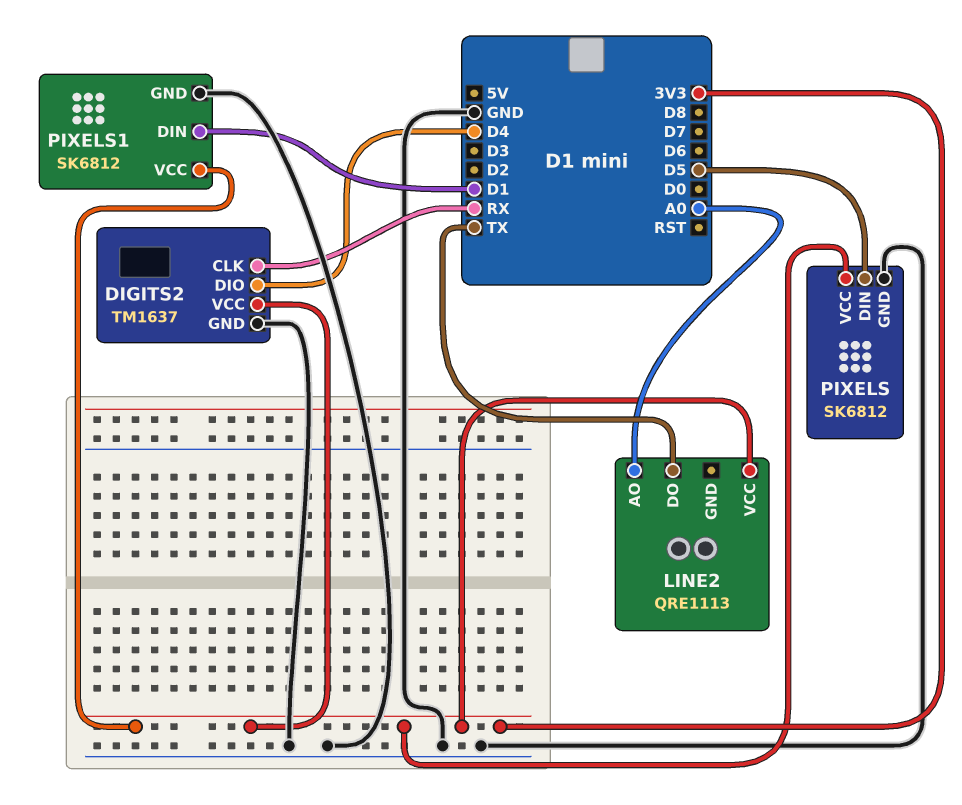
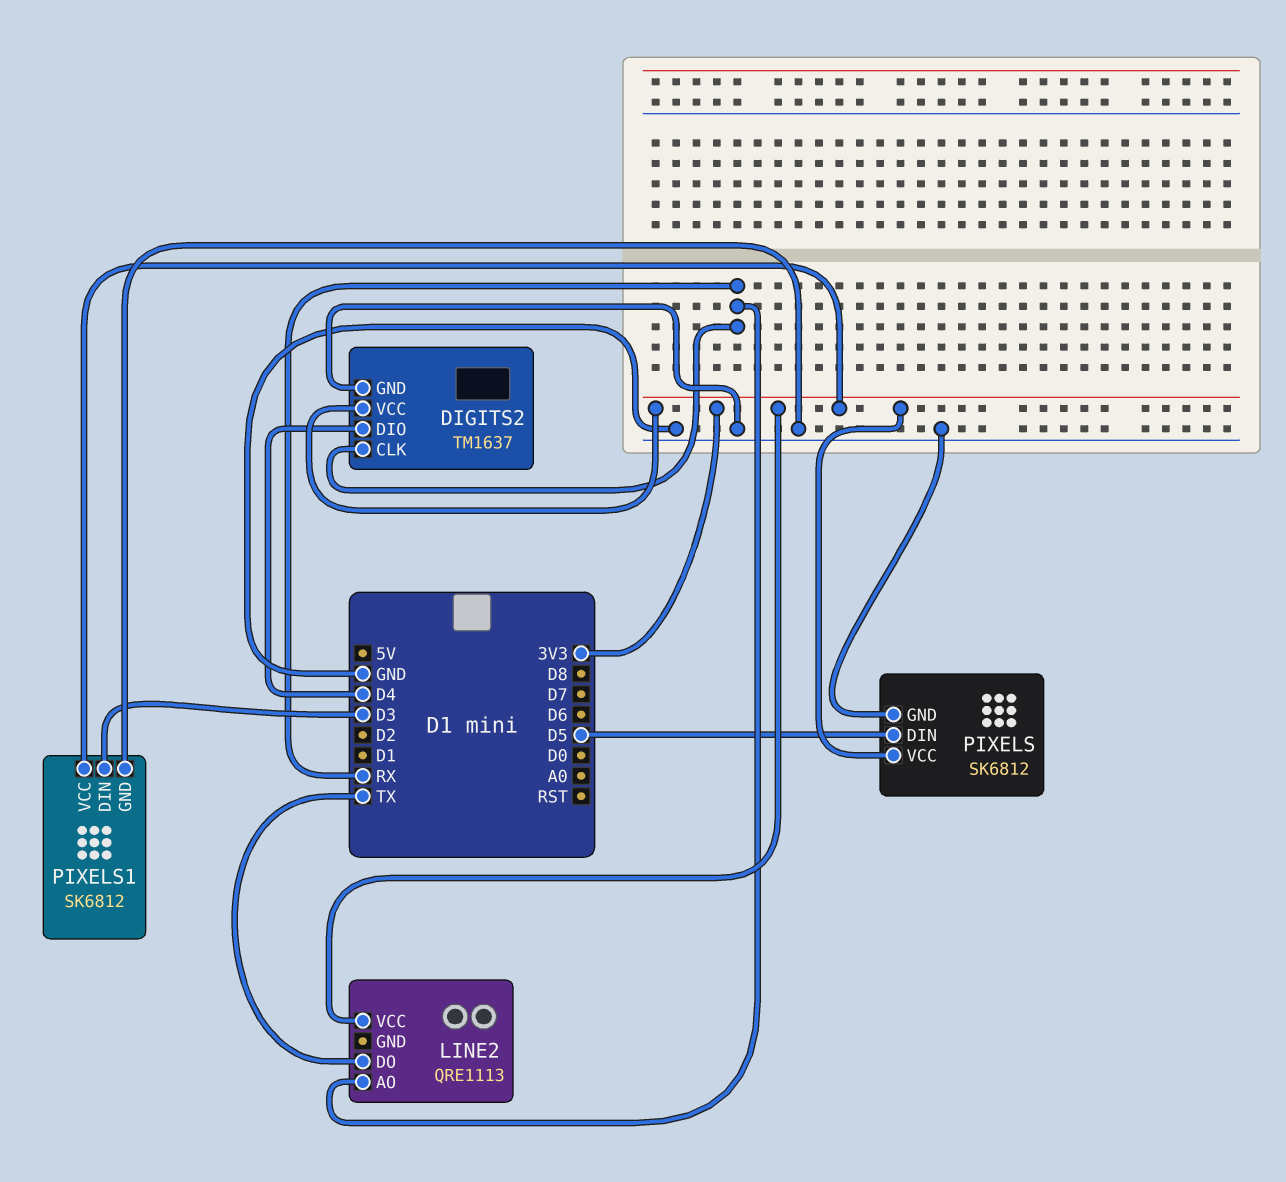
LINE2 pin AO: A0 -> RX
PIXELS1 pin DIN: D1 -> D3

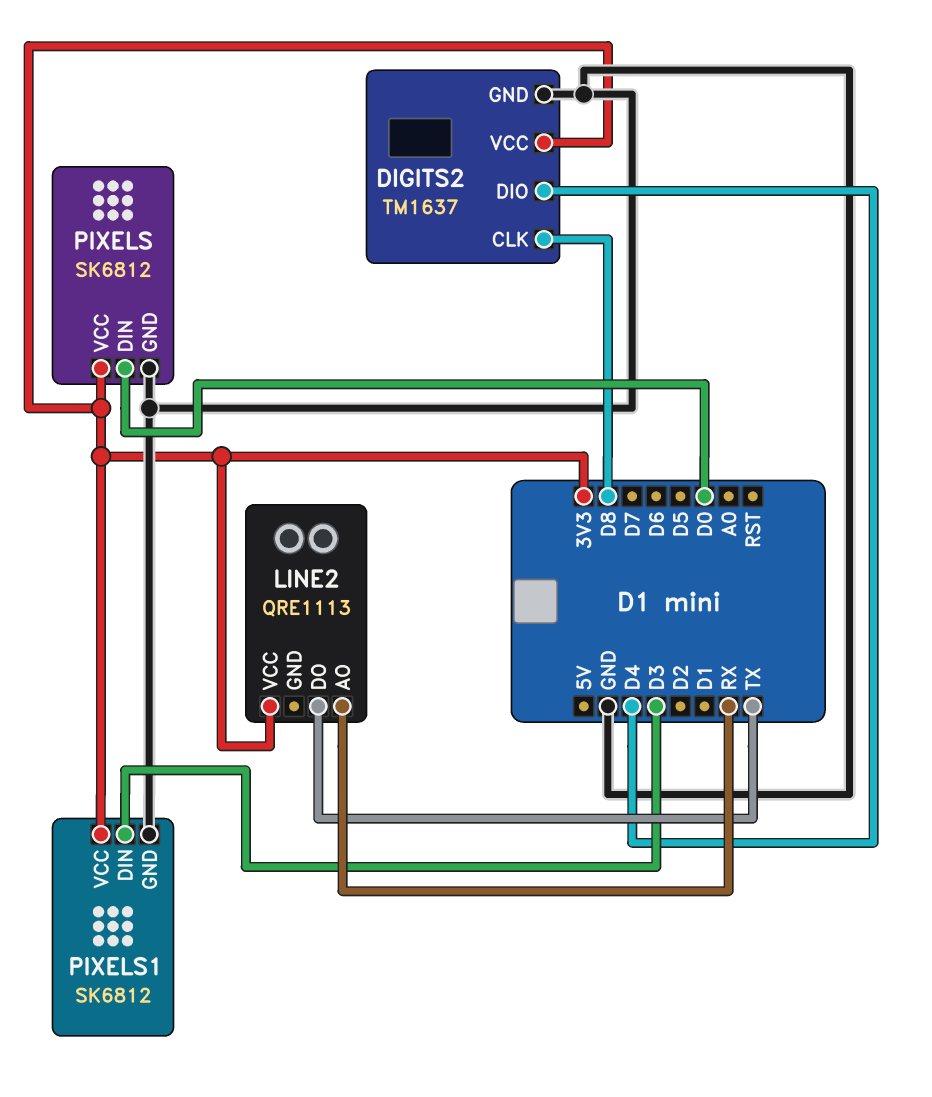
DIGITS2 pin CLK: RX -> D8
PIXELS pin DIN: D5 -> D0

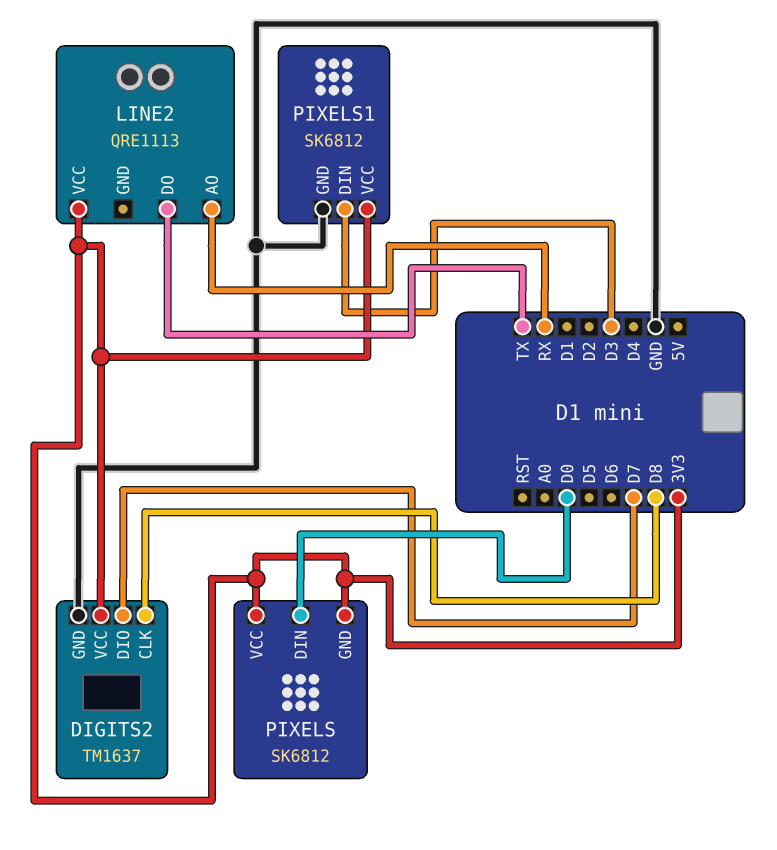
DIGITS2 pin DIO: D4 -> D7
PIXELS pin GND: GND -> 3V3

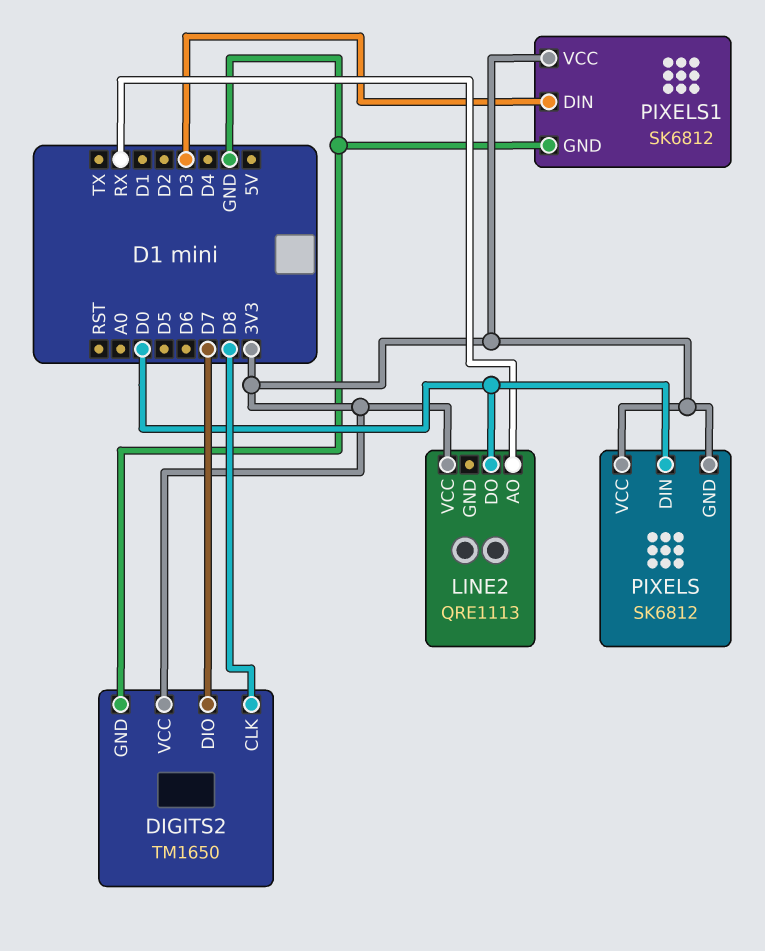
DIGITS2: TM1637 -> TM1650
LINE2 pin DO: TX -> D0

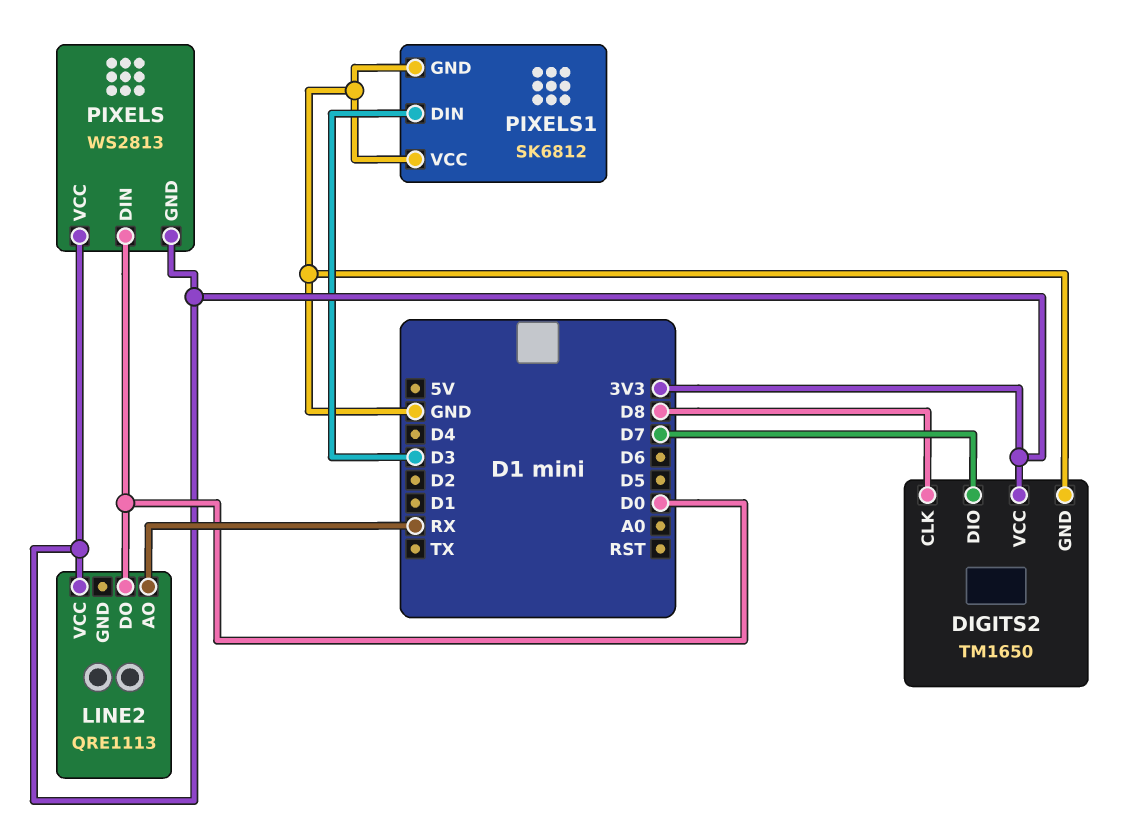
PIXELS: SK6812 -> WS2813
PIXELS1 pin VCC: 3V3 -> GND

